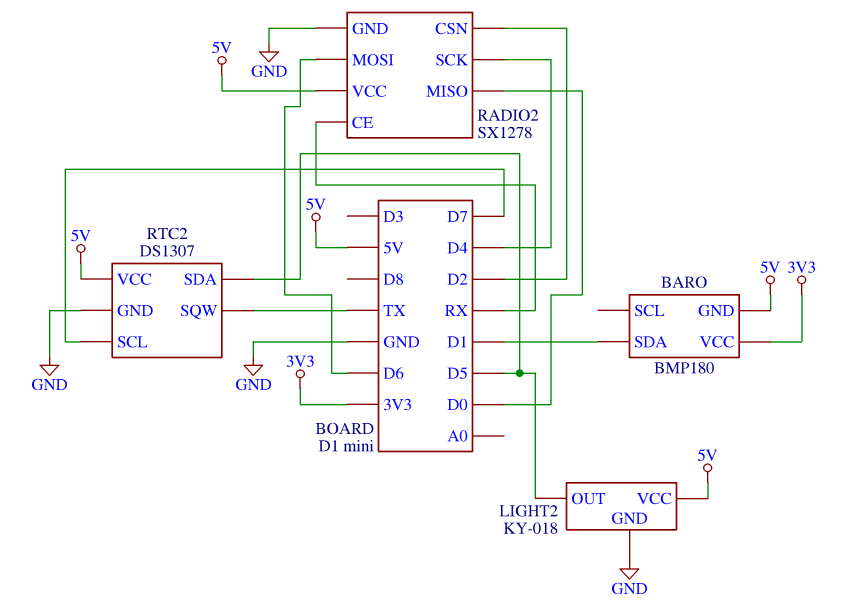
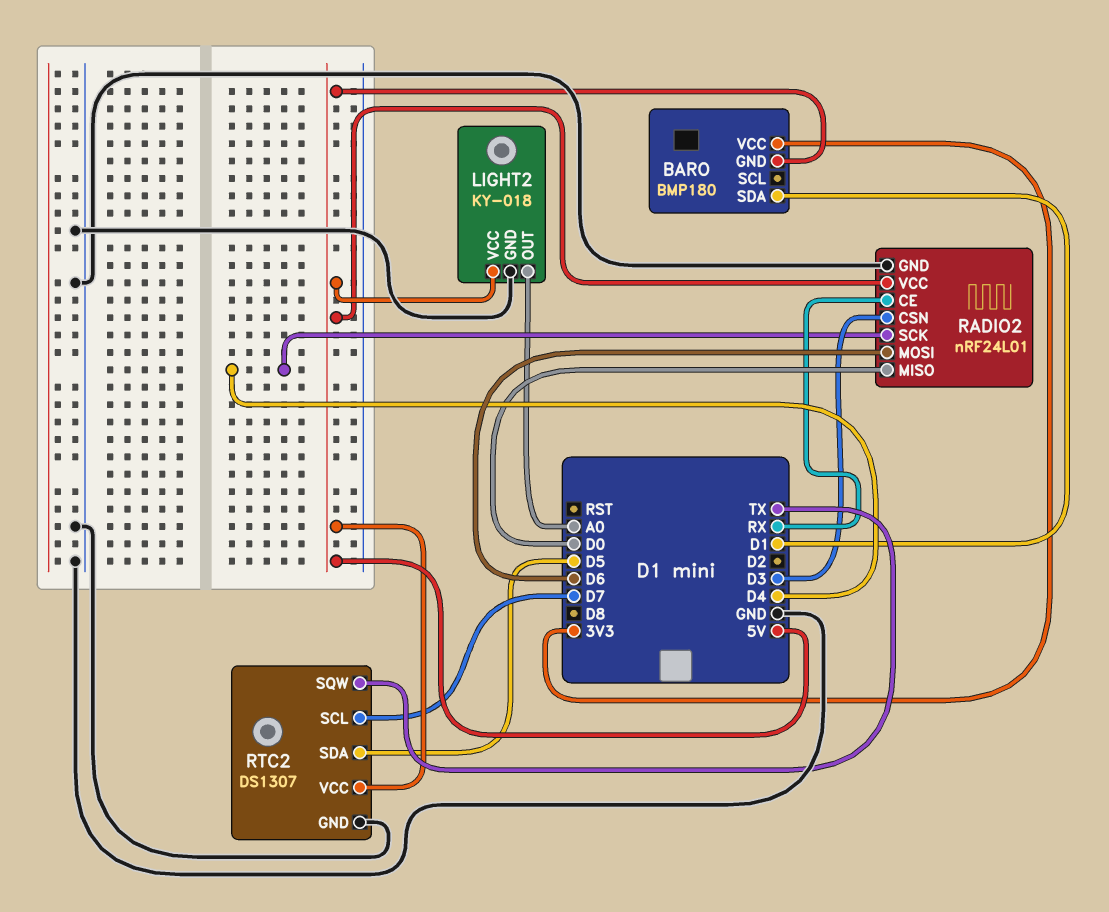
LIGHT2 pin OUT: D5 -> A0
RADIO2: SX1278 -> nRF24L01
RADIO2 pin CSN: D2 -> D3

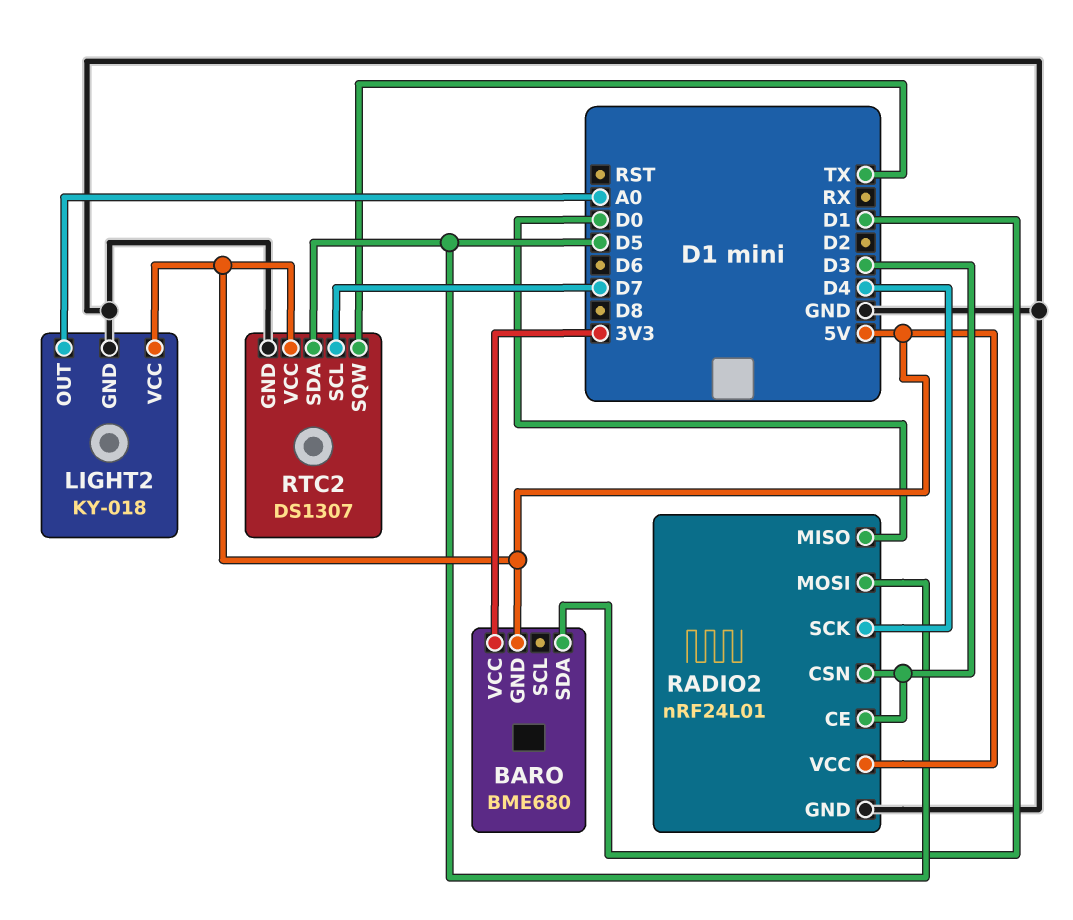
BARO: BMP180 -> BME680
RADIO2 pin CE: RX -> D3
RADIO2 pin MOSI: D6 -> D5

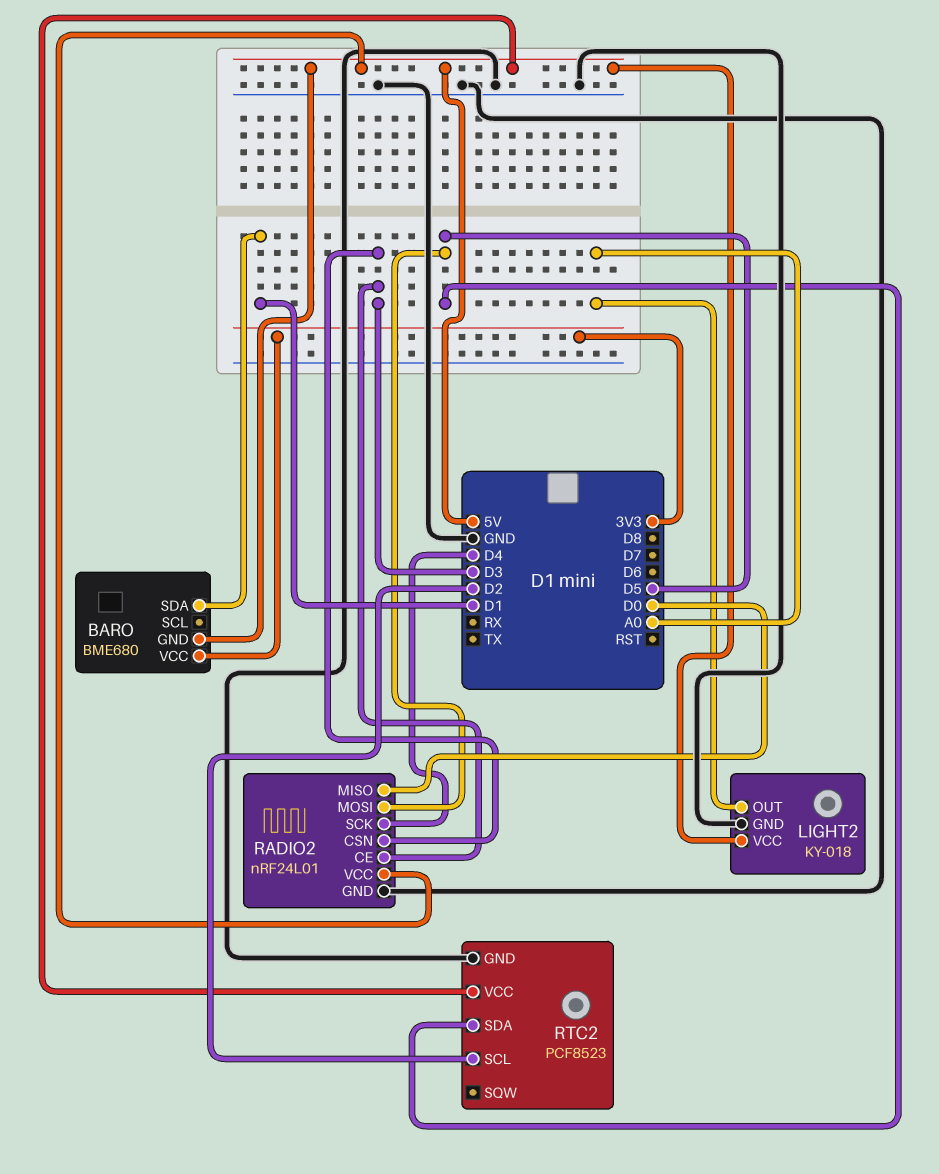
RTC2: DS1307 -> PCF8523
RTC2 pin SCL: D7 -> D2
RTC2 pin SQW: TX -> none

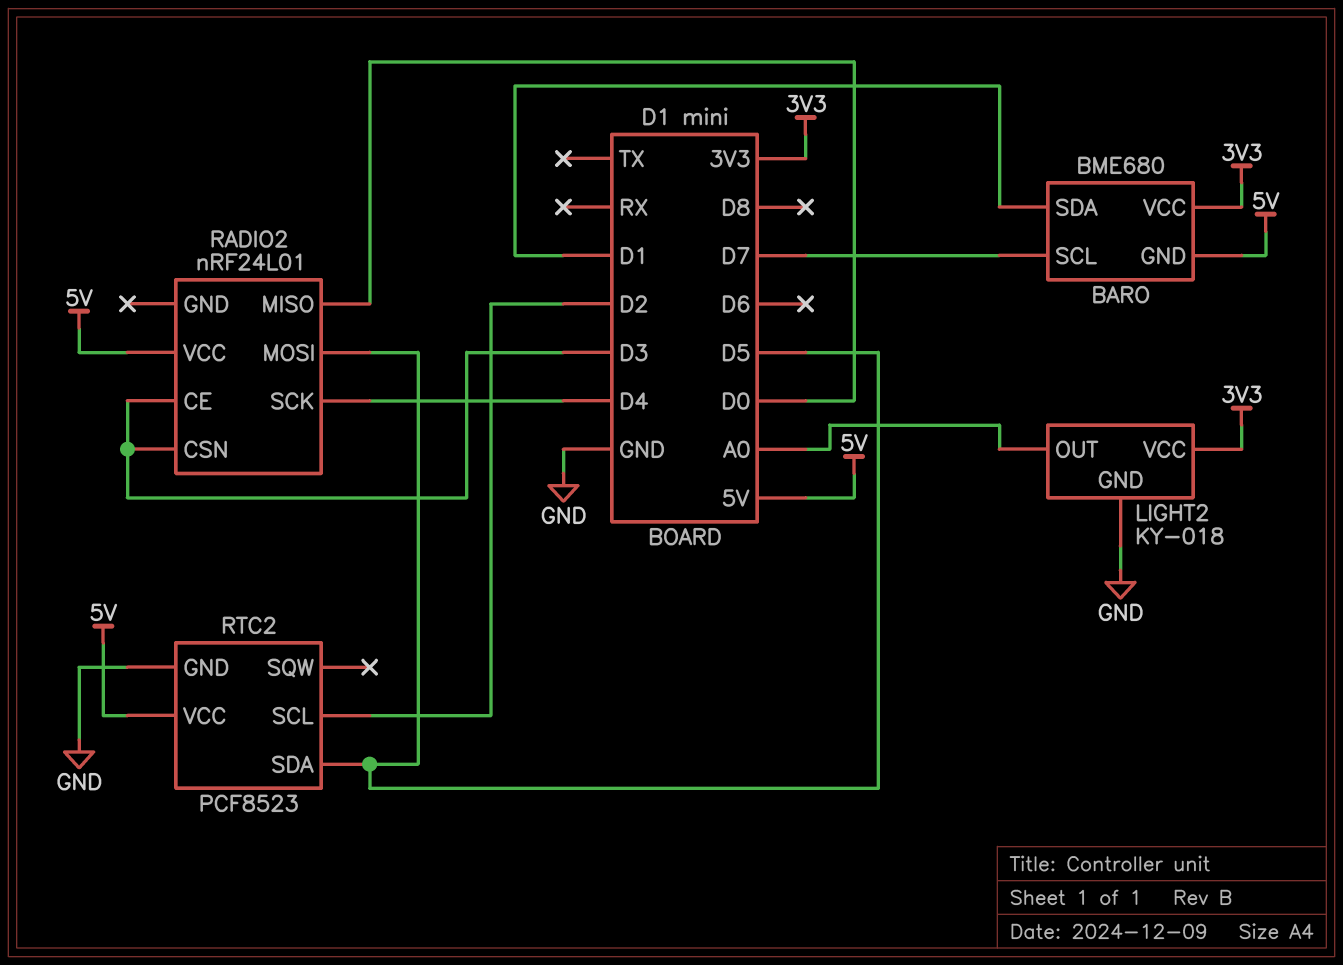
BARO pin SCL: none -> D7
LIGHT2 pin VCC: 5V -> 3V3
RADIO2 pin GND: GND -> none

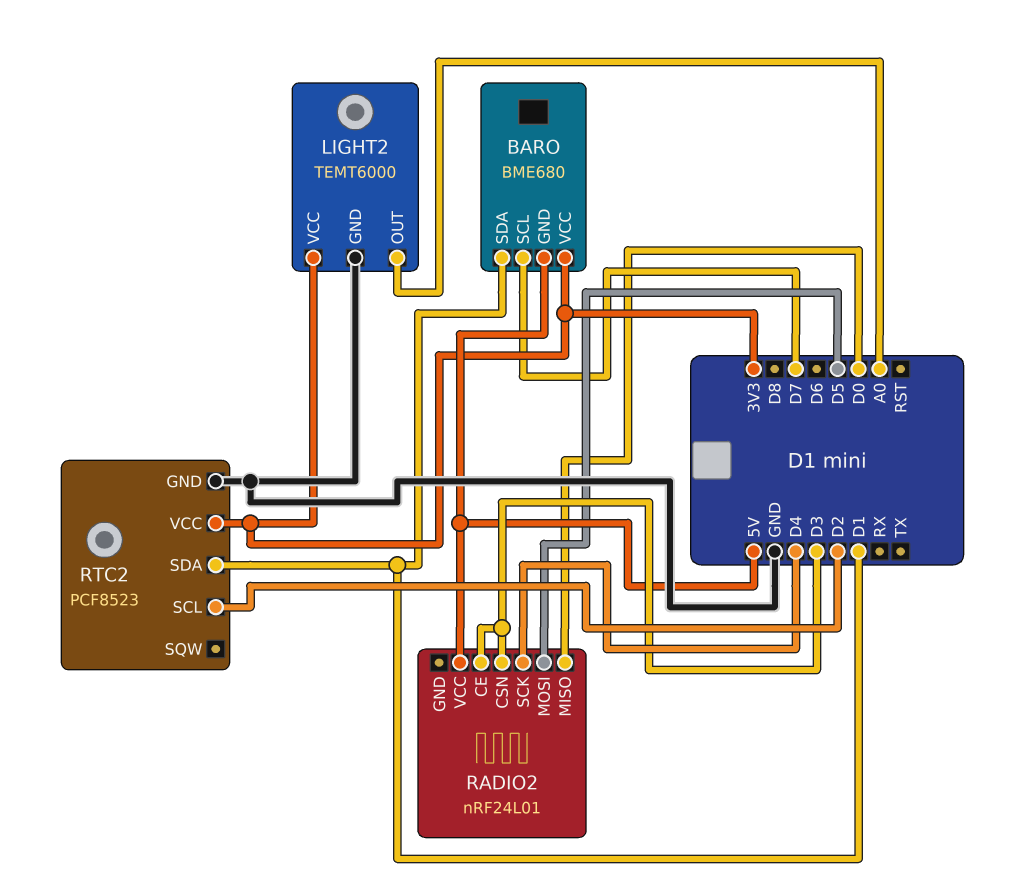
LIGHT2: KY-018 -> TEMT6000
RTC2 pin SDA: D5 -> D1
RTC2 pin VCC: 5V -> 3V3

